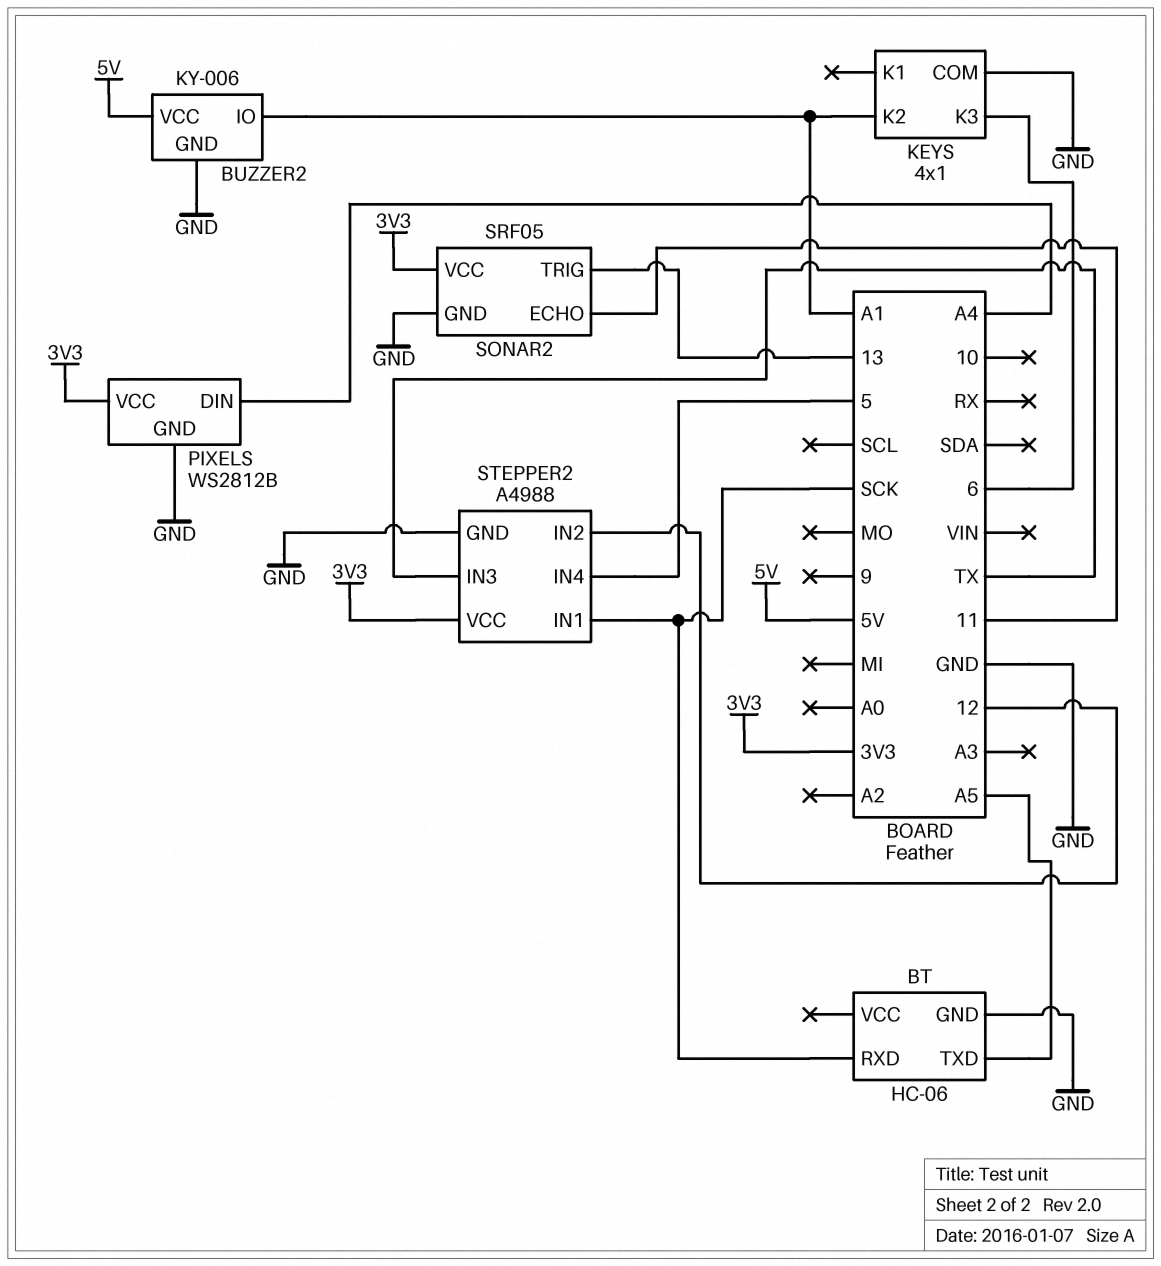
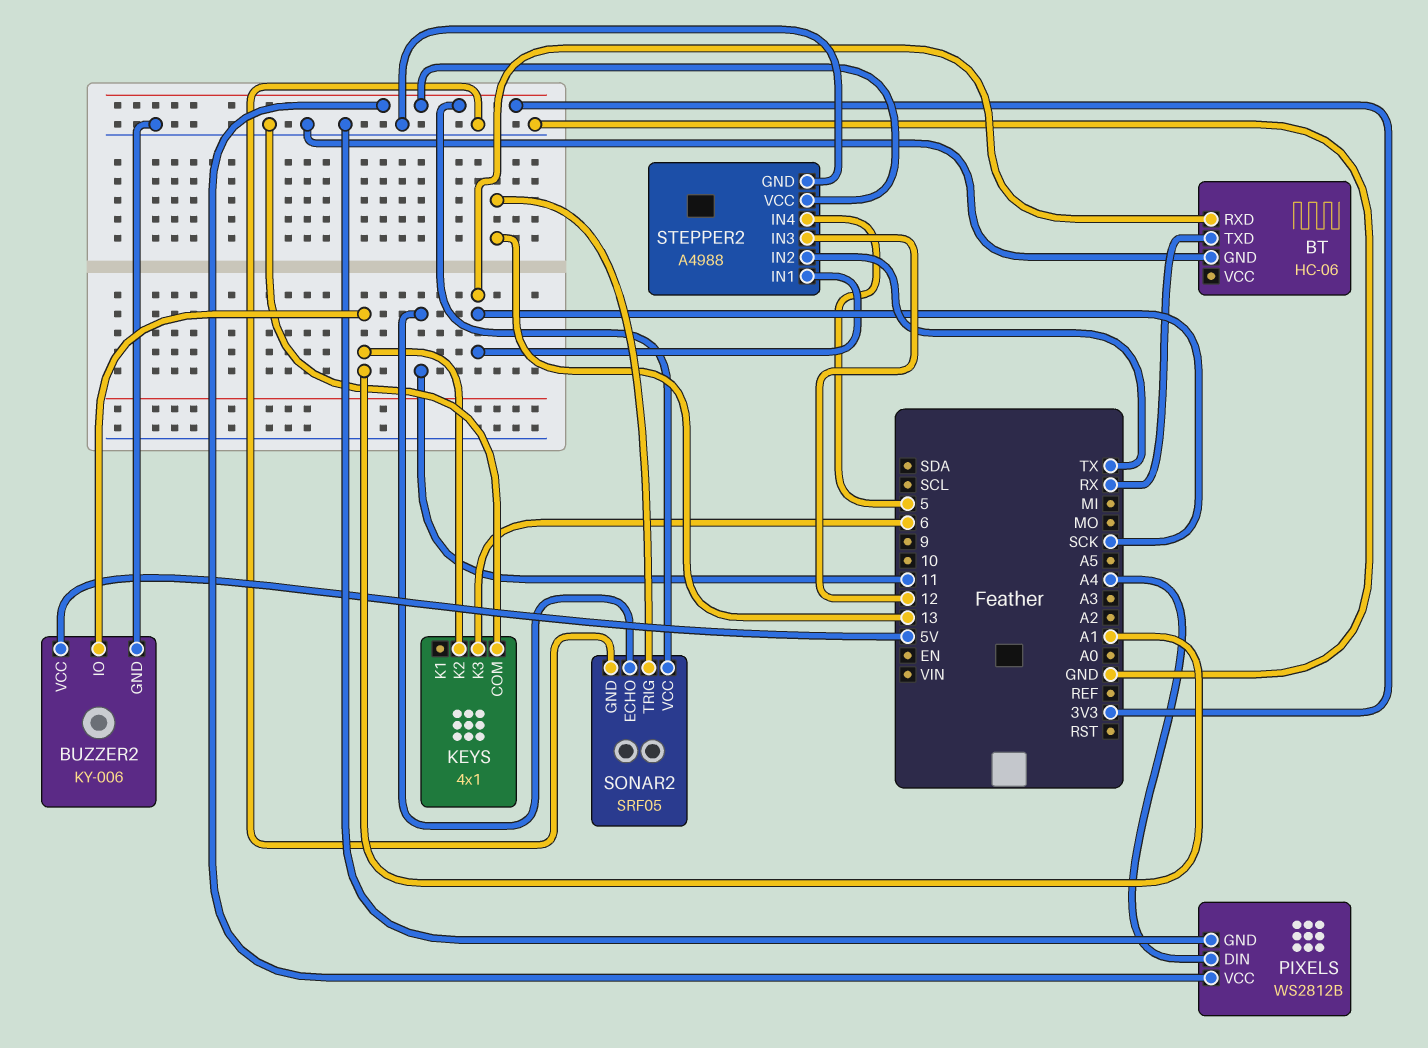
BT pin TXD: A5 -> RX
STEPPER2 pin IN2: 12 -> TX
STEPPER2 pin IN3: TX -> 12

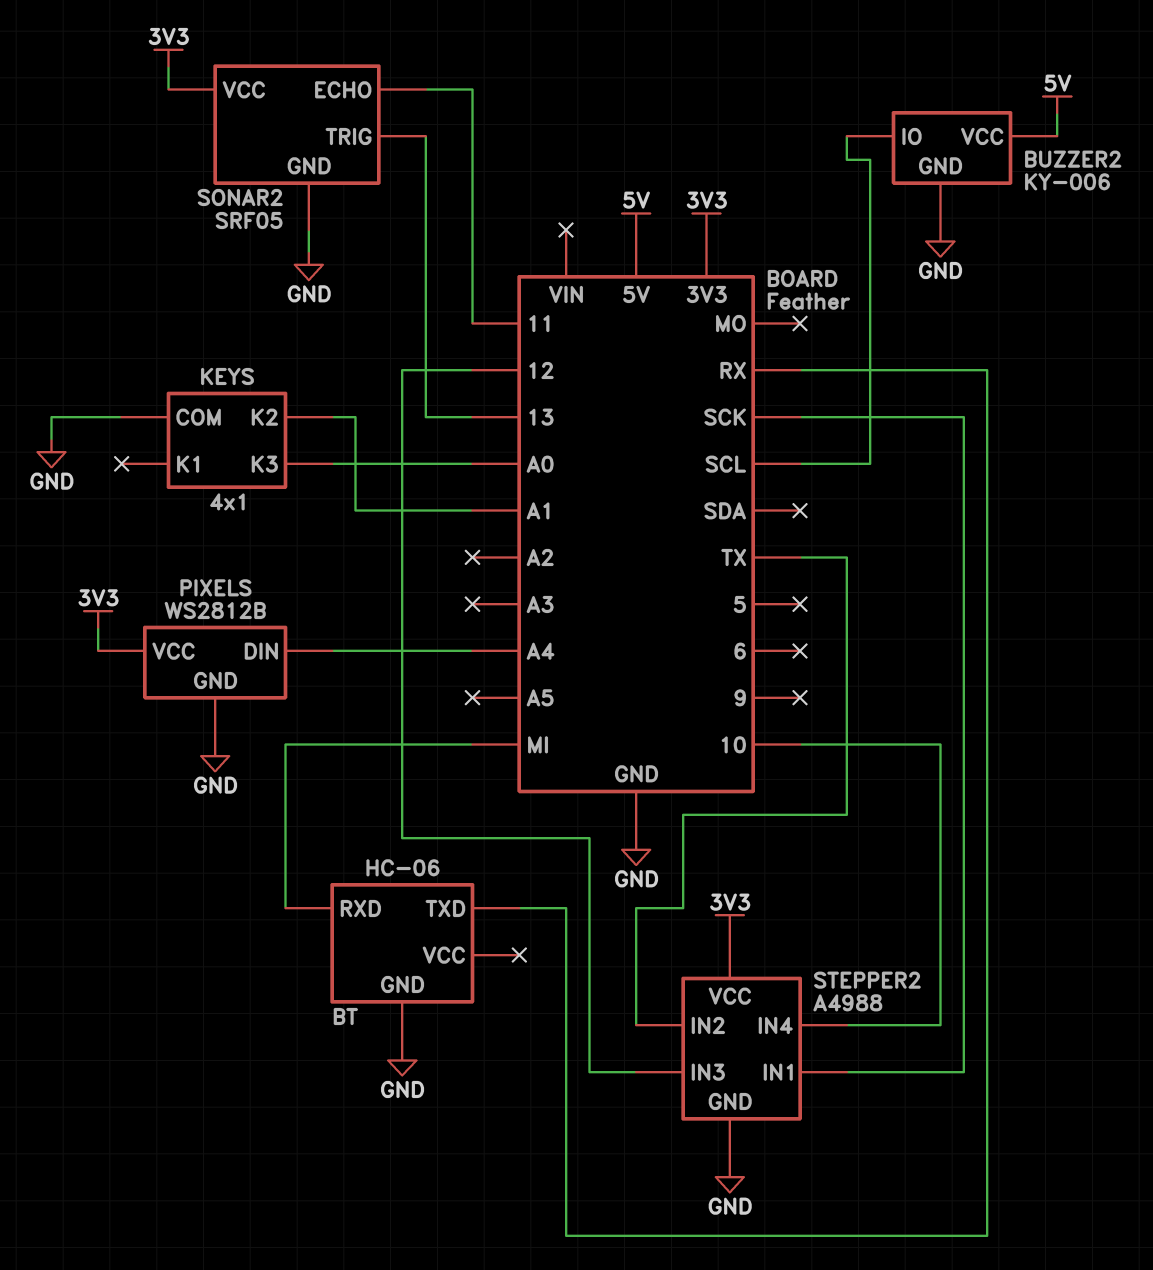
BT pin RXD: SCK -> MI
BUZZER2 pin IO: A1 -> SCL
KEYS pin K3: 6 -> A0
STEPPER2 pin IN4: 5 -> 10

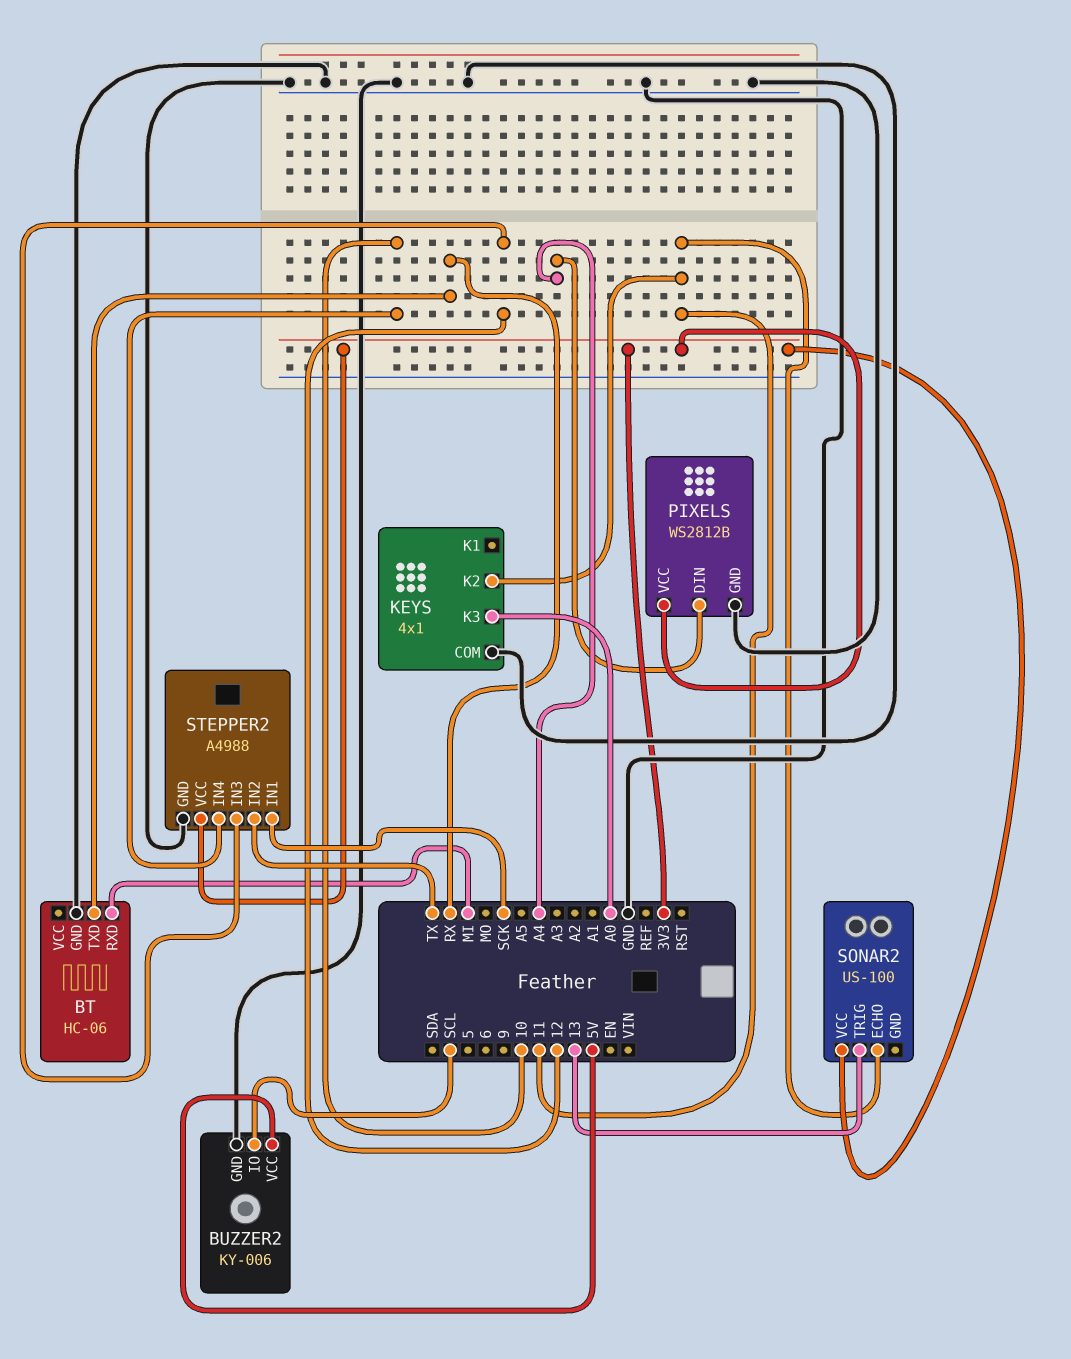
KEYS pin K2: A1 -> 11
SONAR2: SRF05 -> US-100
SONAR2 pin GND: GND -> none

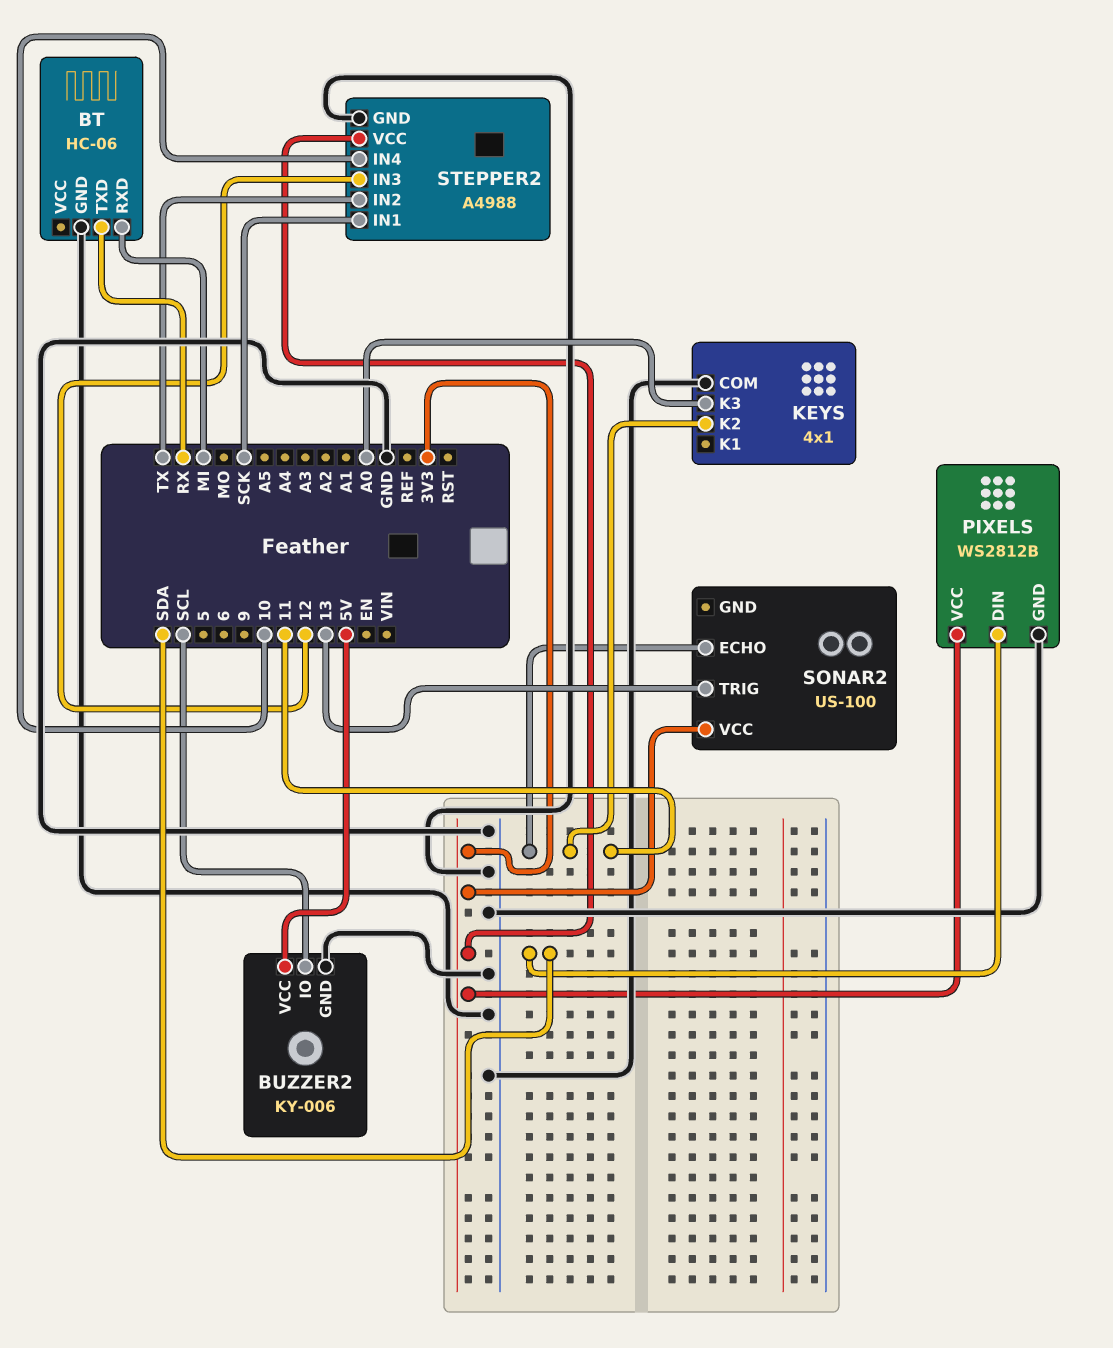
PIXELS pin DIN: A4 -> SDA

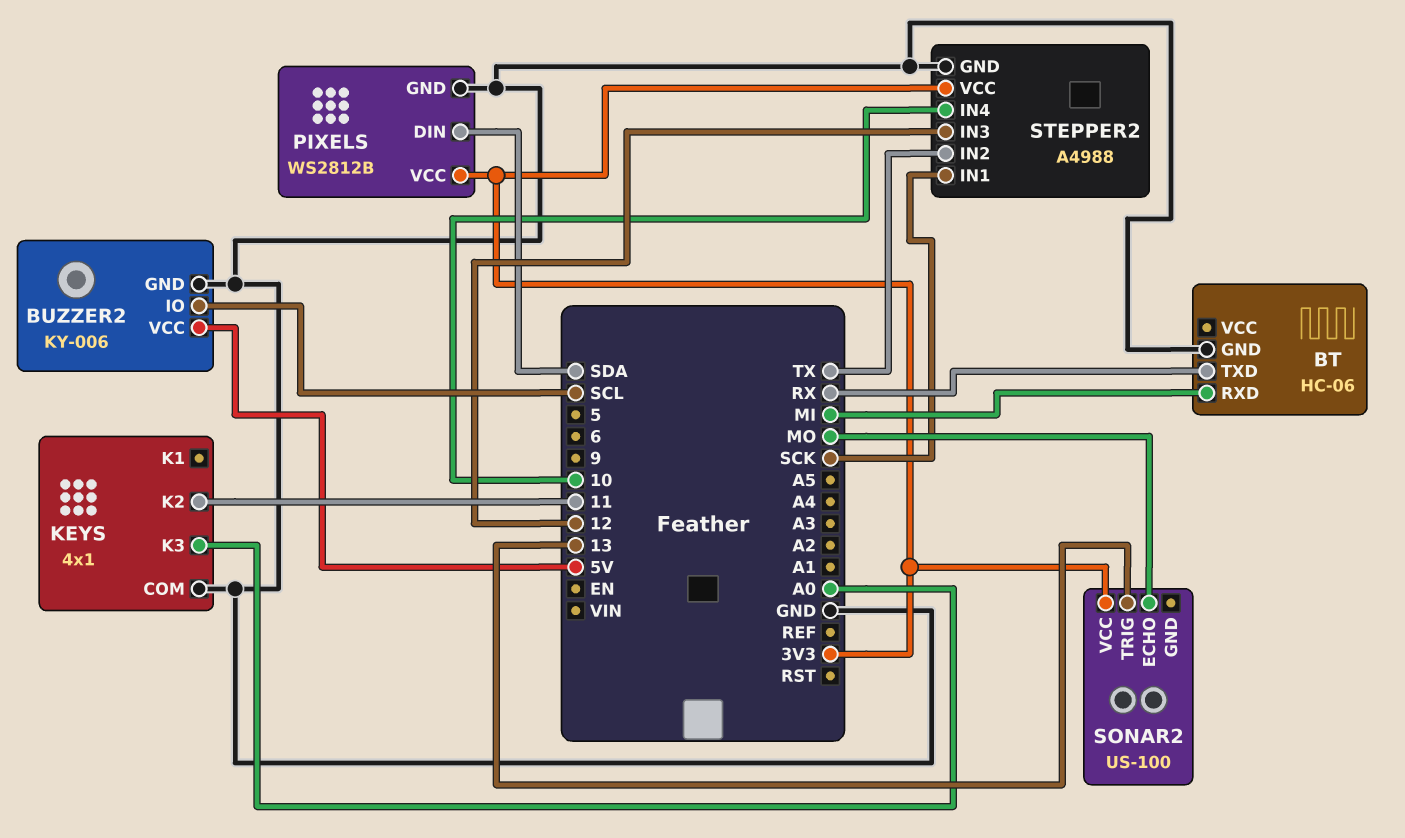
SONAR2 pin ECHO: 11 -> MO

